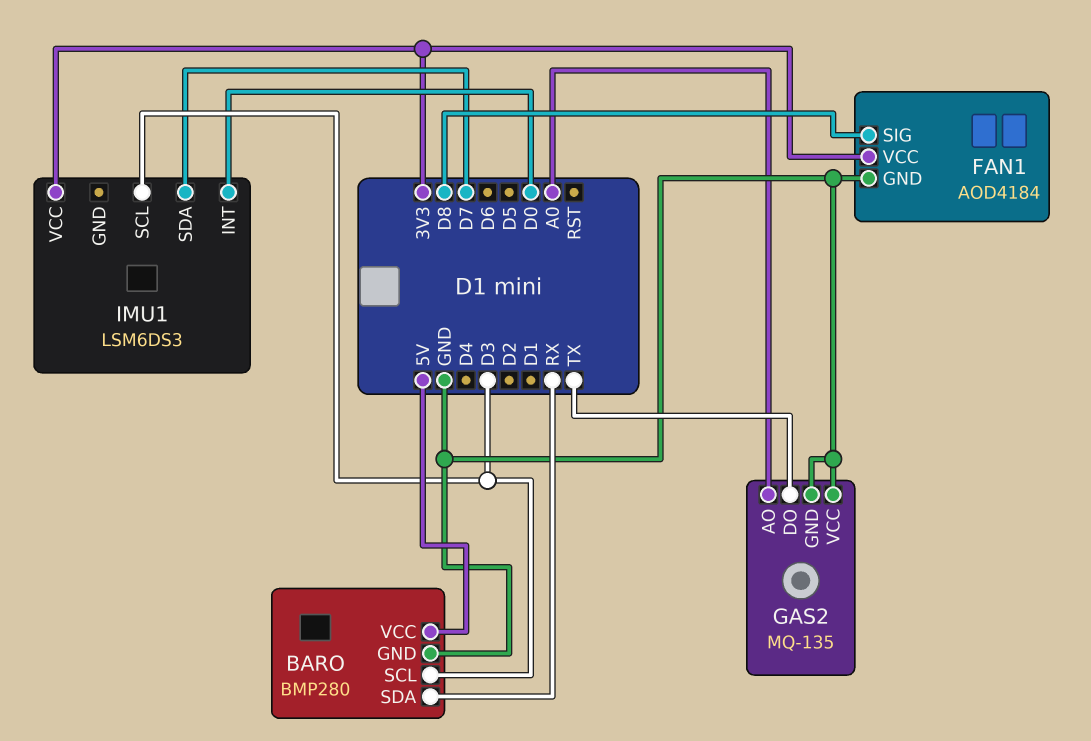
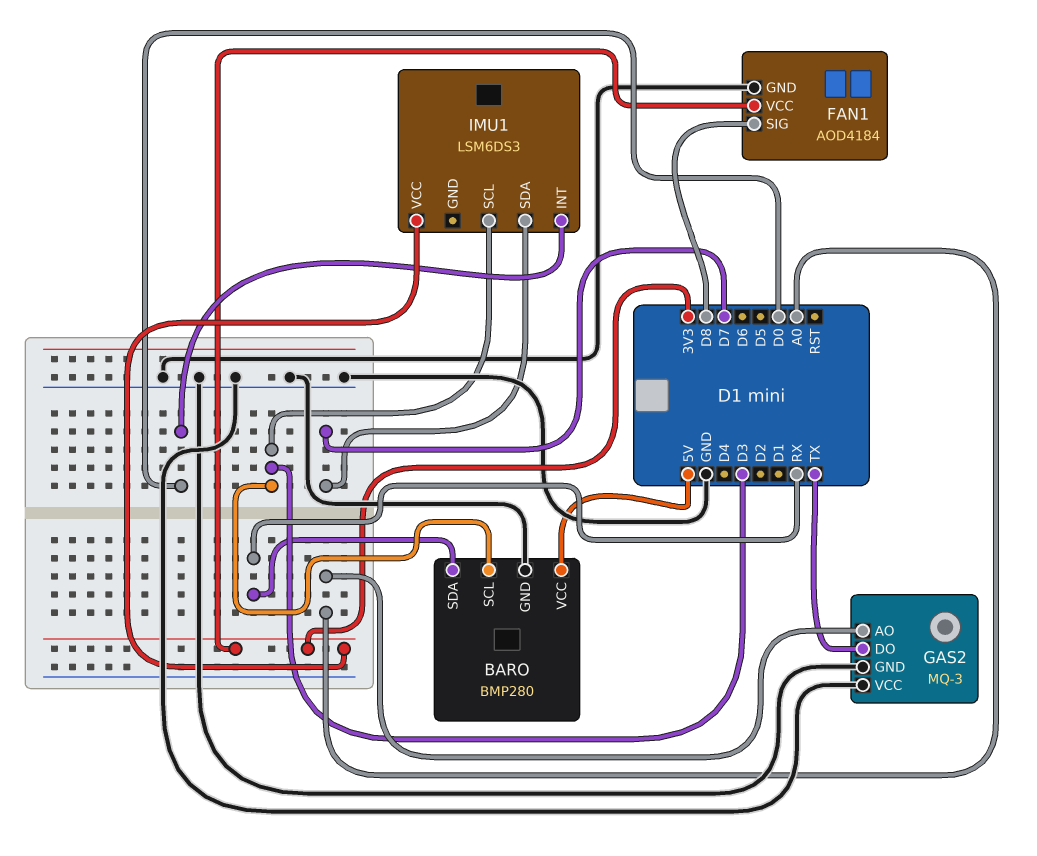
GAS2: MQ-135 -> MQ-3

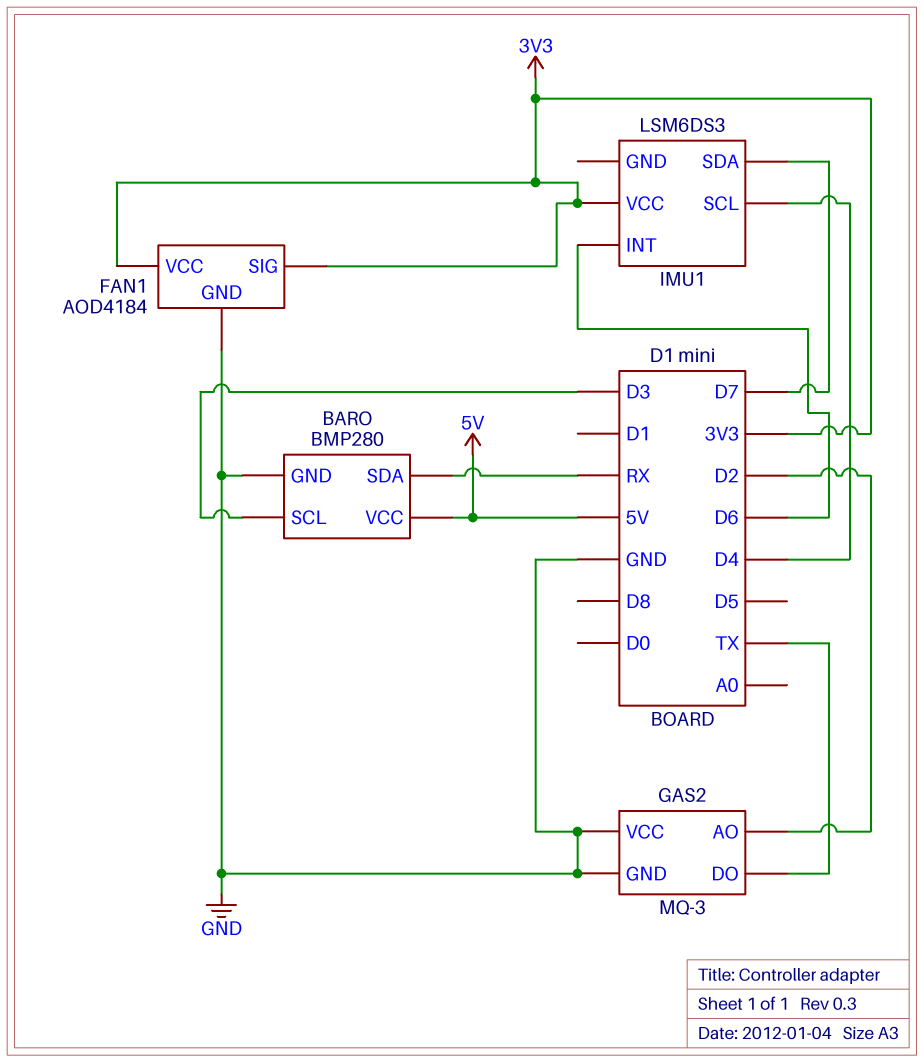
FAN1 pin SIG: D8 -> 3V3
GAS2 pin AO: A0 -> D2
IMU1 pin INT: D0 -> D6
IMU1 pin SCL: D3 -> D4

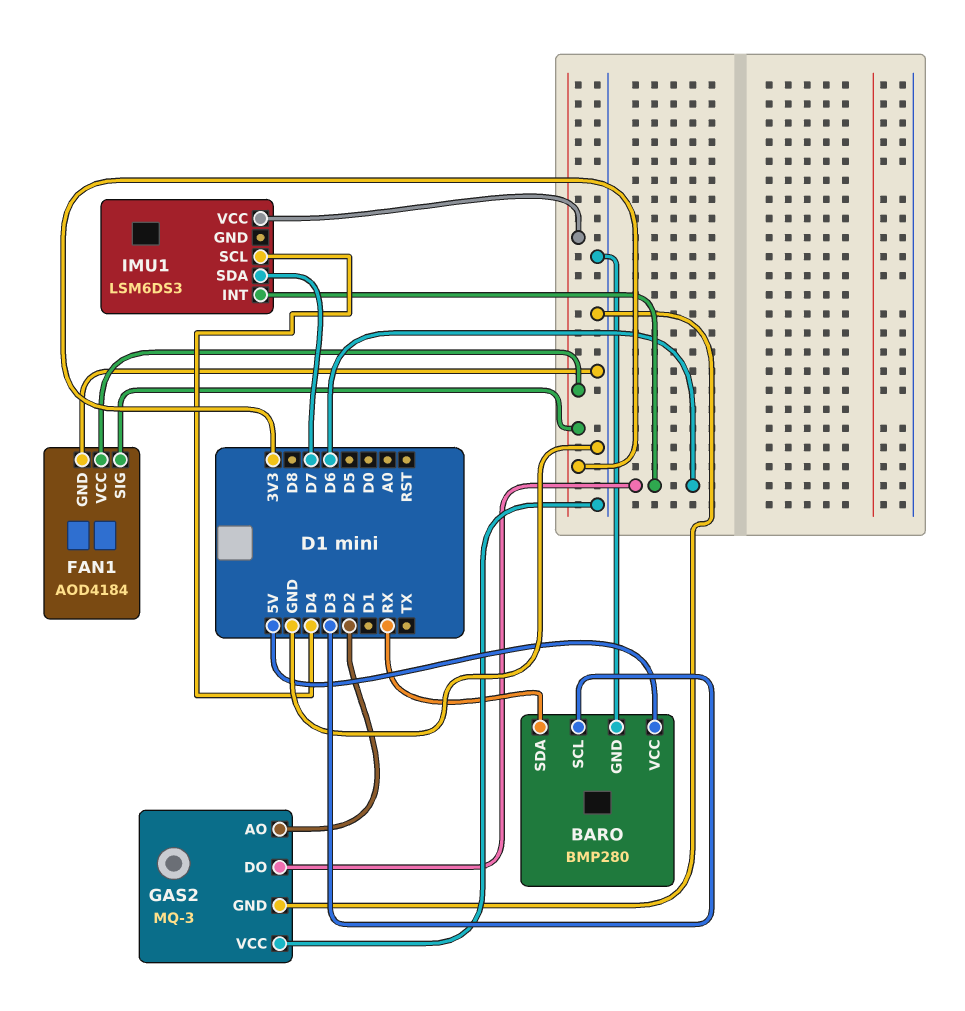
GAS2 pin DO: TX -> D6

